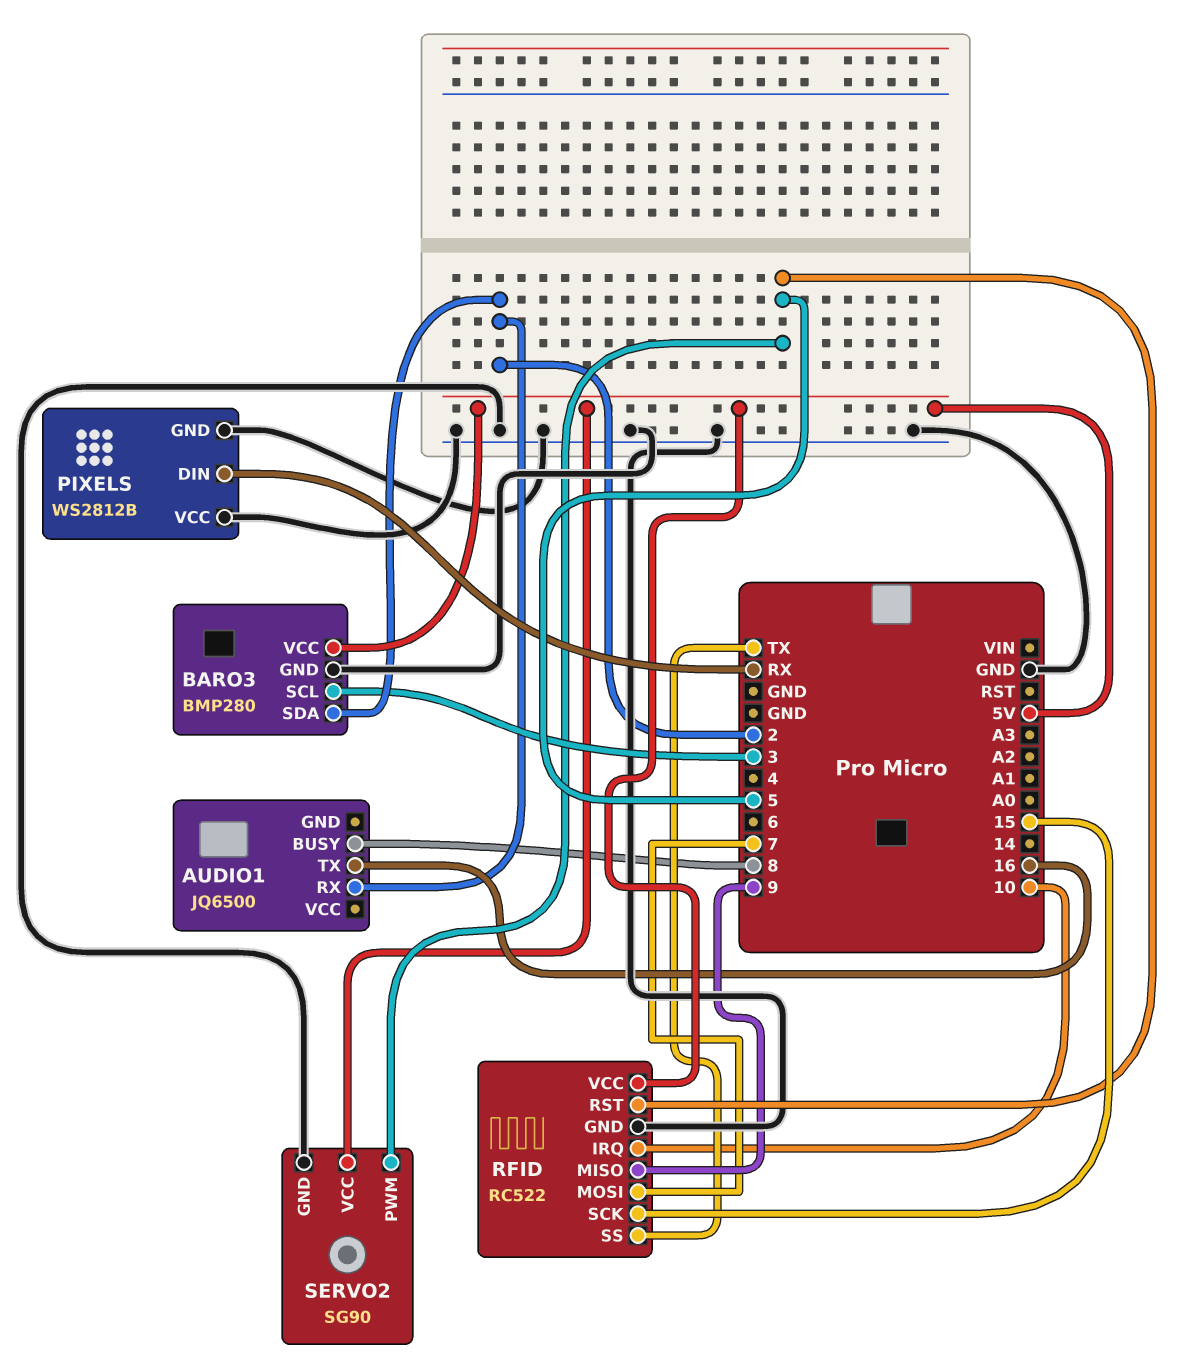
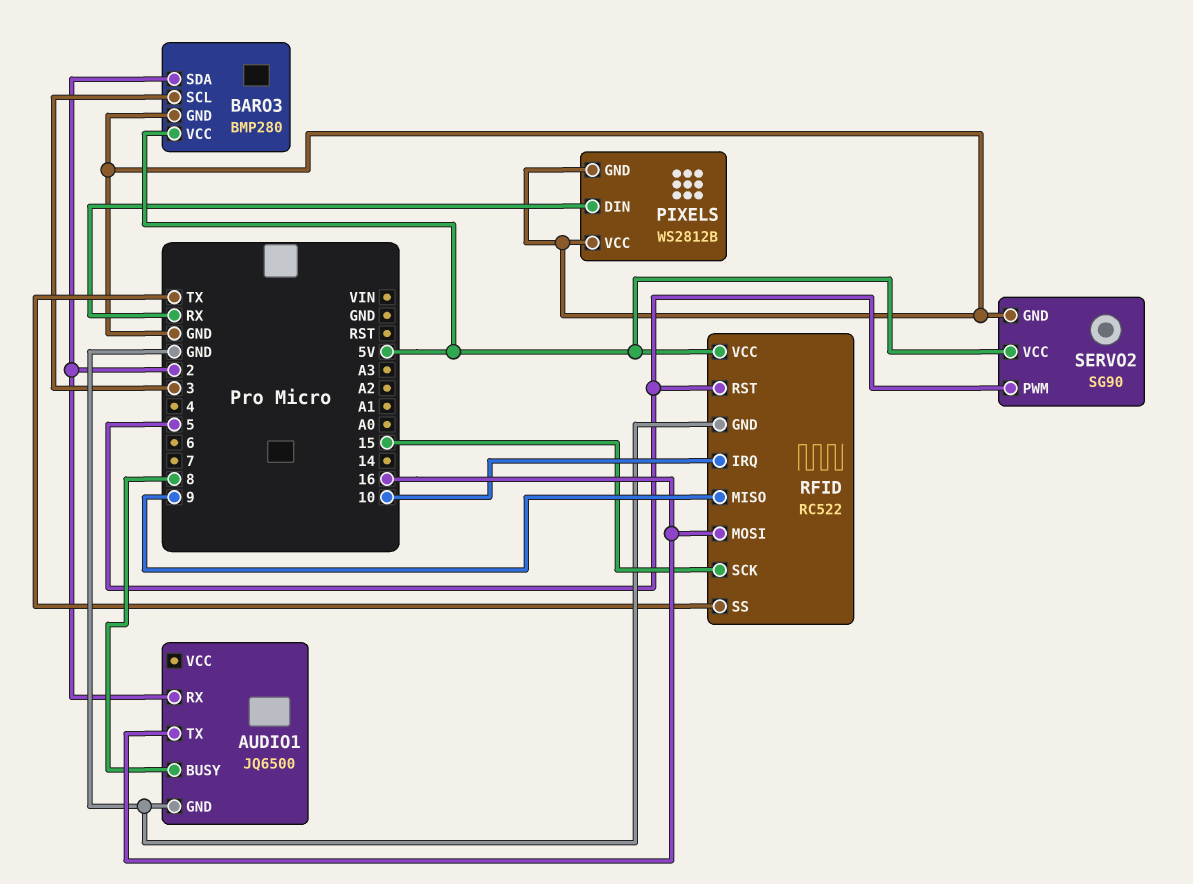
AUDIO1 pin GND: none -> GND
RFID pin MOSI: 7 -> 16

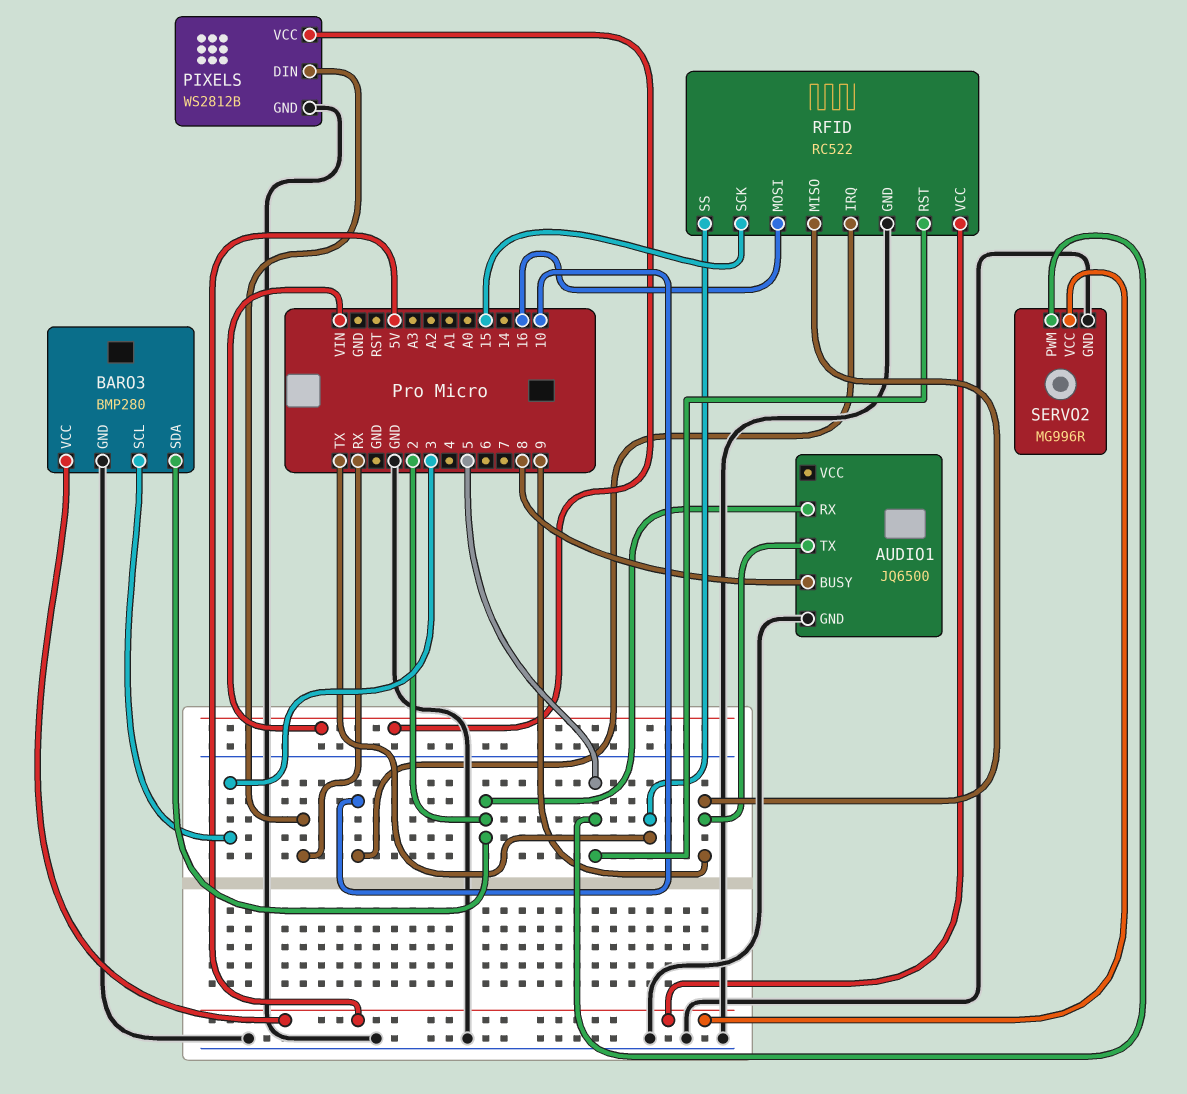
AUDIO1 pin TX: 16 -> 9
PIXELS pin VCC: GND -> VIN
SERVO2: SG90 -> MG996R

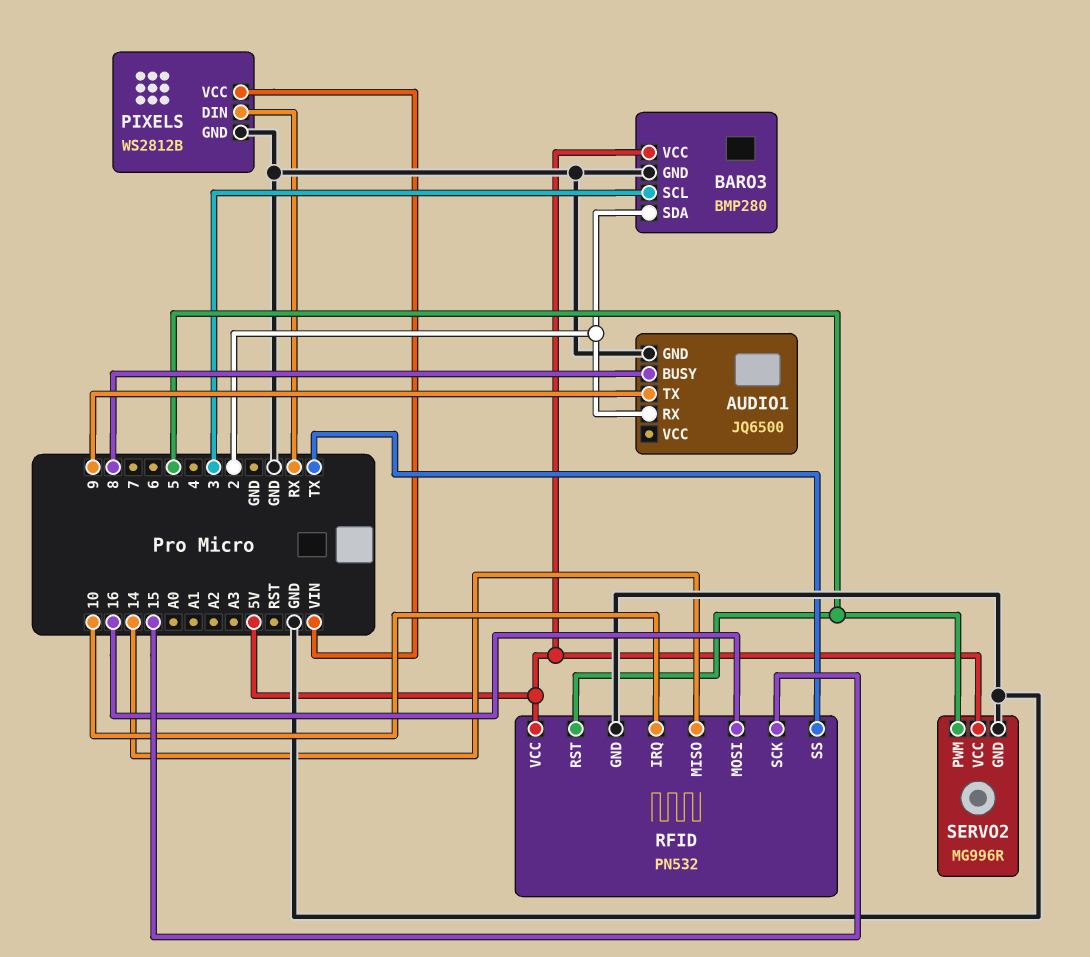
RFID: RC522 -> PN532
RFID pin MISO: 9 -> 14

